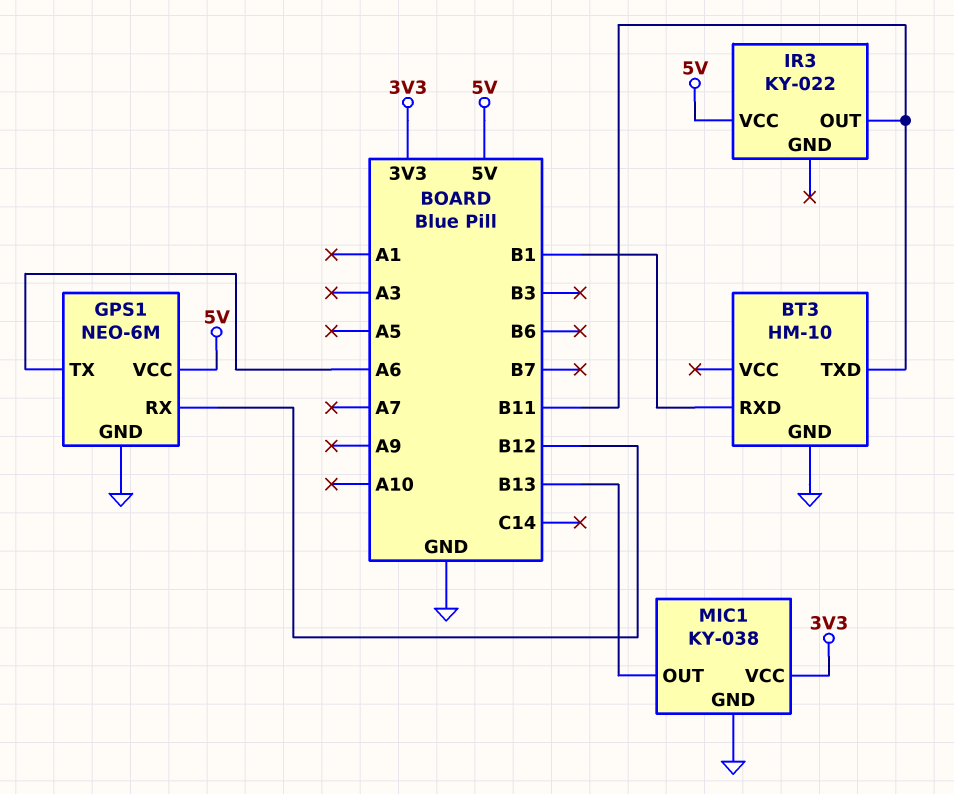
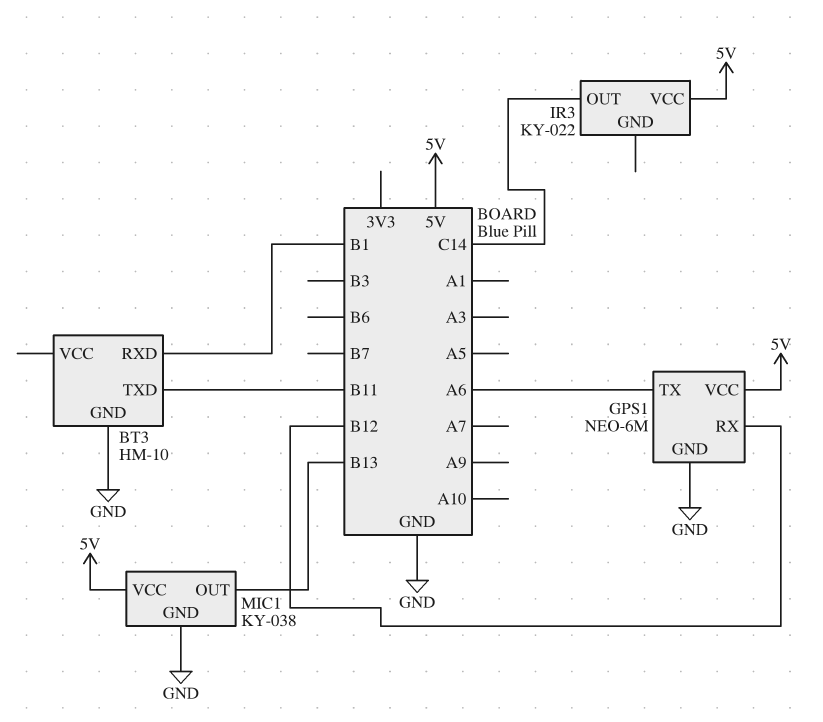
IR3 pin OUT: B11 -> C14
MIC1 pin VCC: 3V3 -> 5V

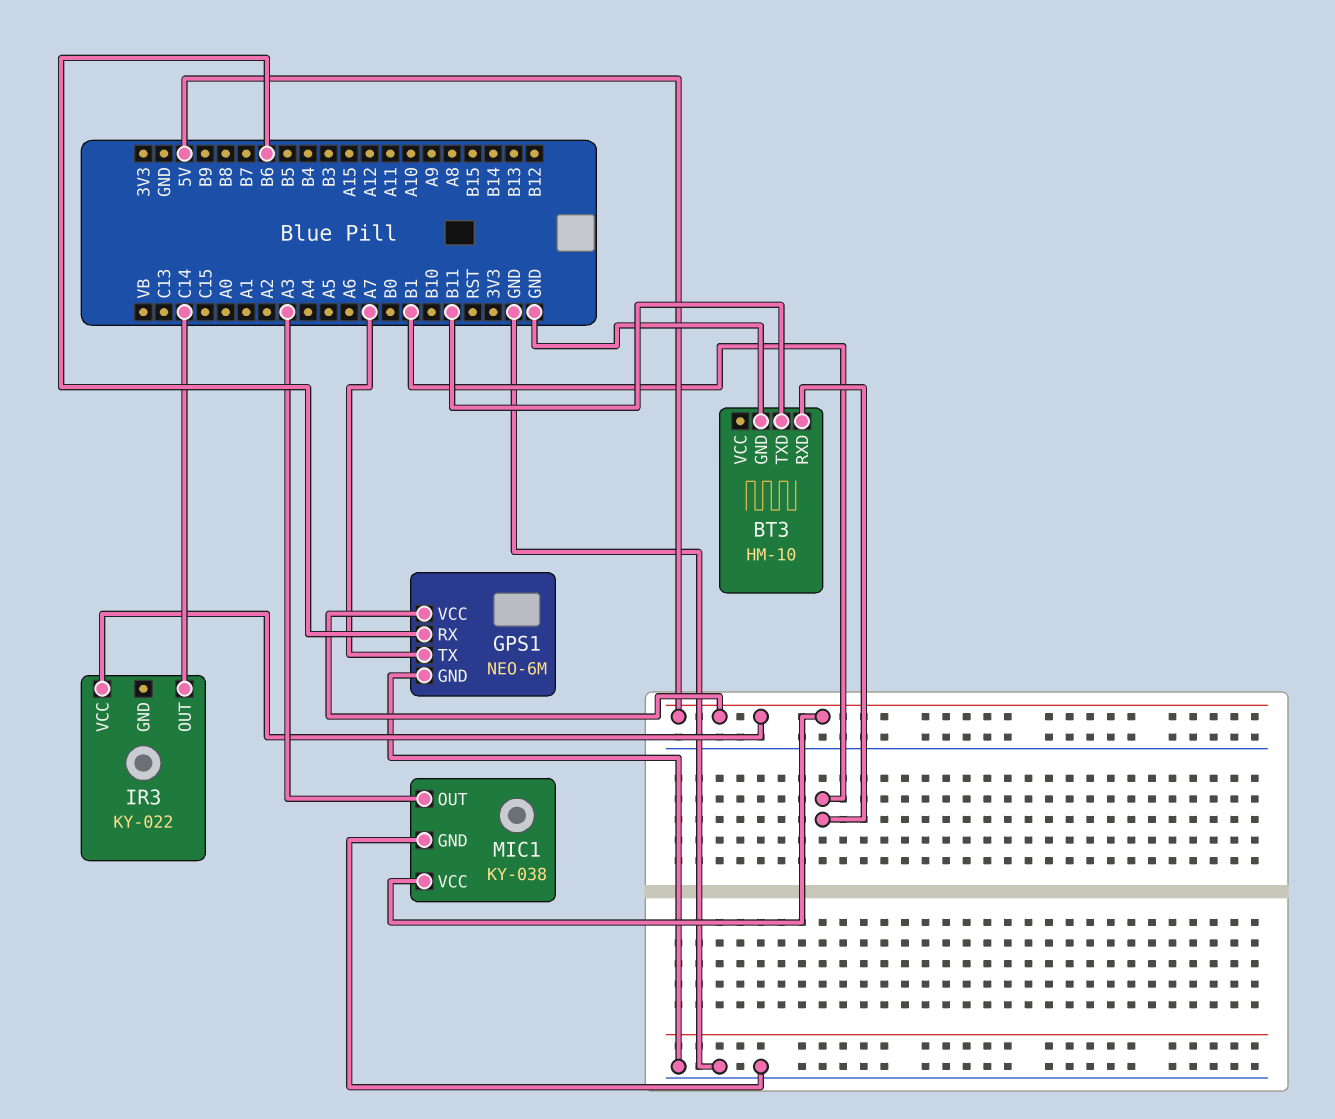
GPS1 pin RX: B12 -> B6
GPS1 pin TX: A6 -> A7
MIC1 pin OUT: B13 -> A3

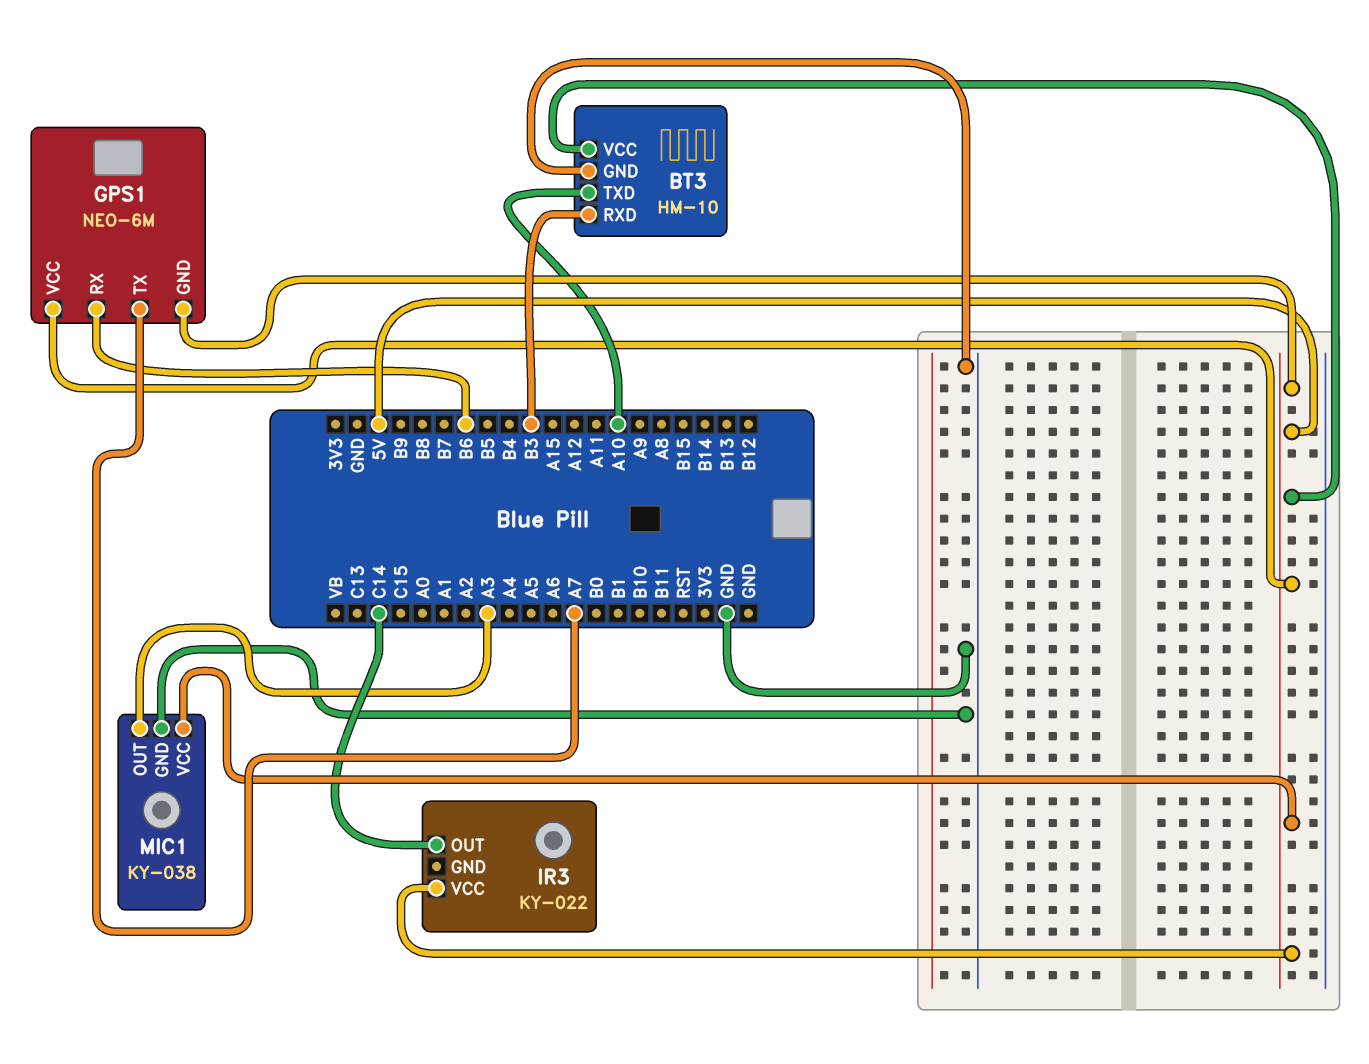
BT3 pin RXD: B1 -> B3
BT3 pin TXD: B11 -> A10
BT3 pin VCC: none -> 5V
GPS1 pin GND: GND -> 5V

